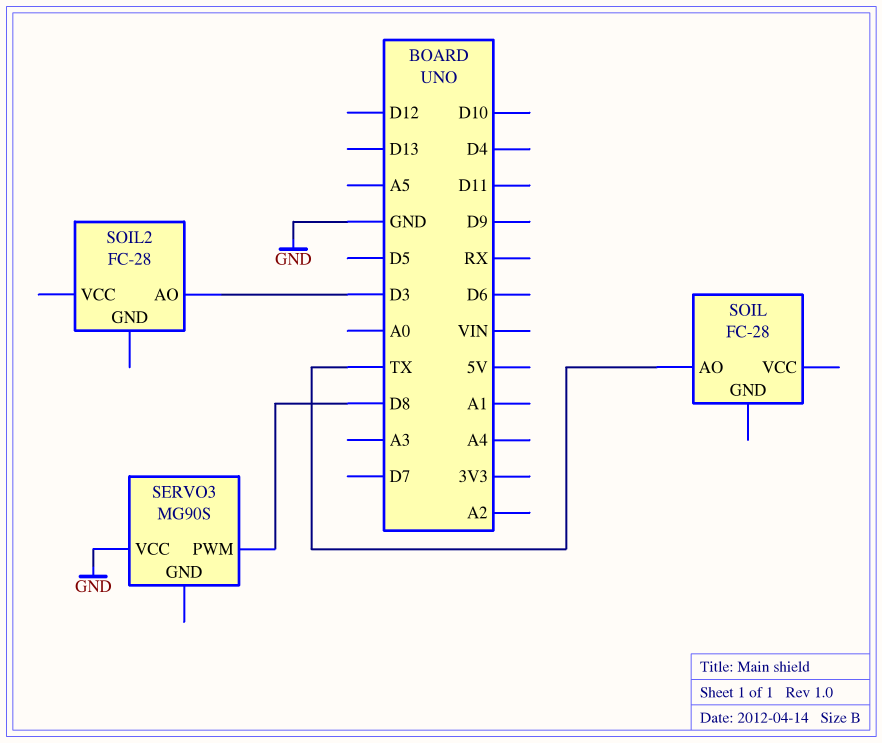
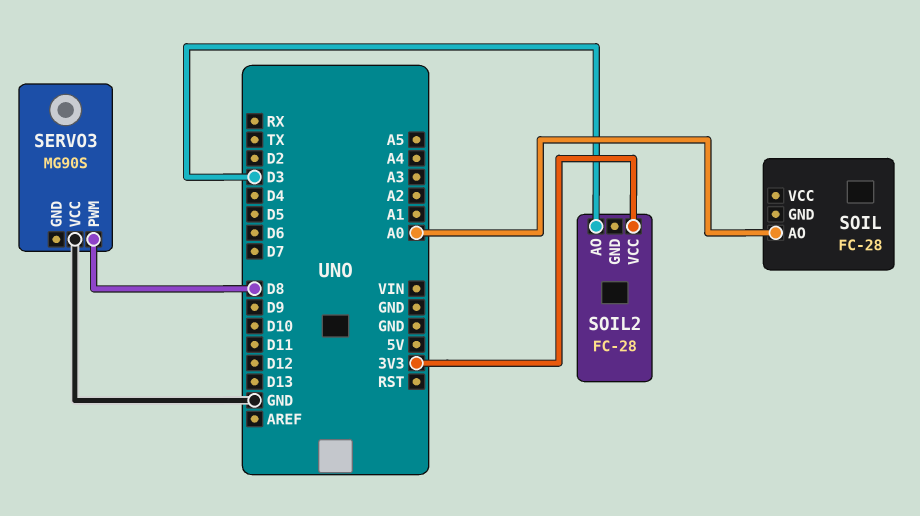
SOIL pin AO: TX -> A0
SOIL2 pin VCC: none -> 3V3

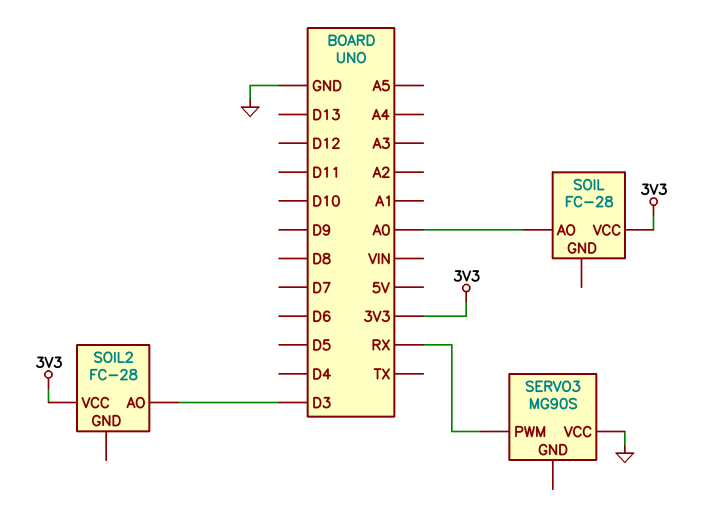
SERVO3 pin PWM: D8 -> RX
SOIL pin VCC: none -> 3V3

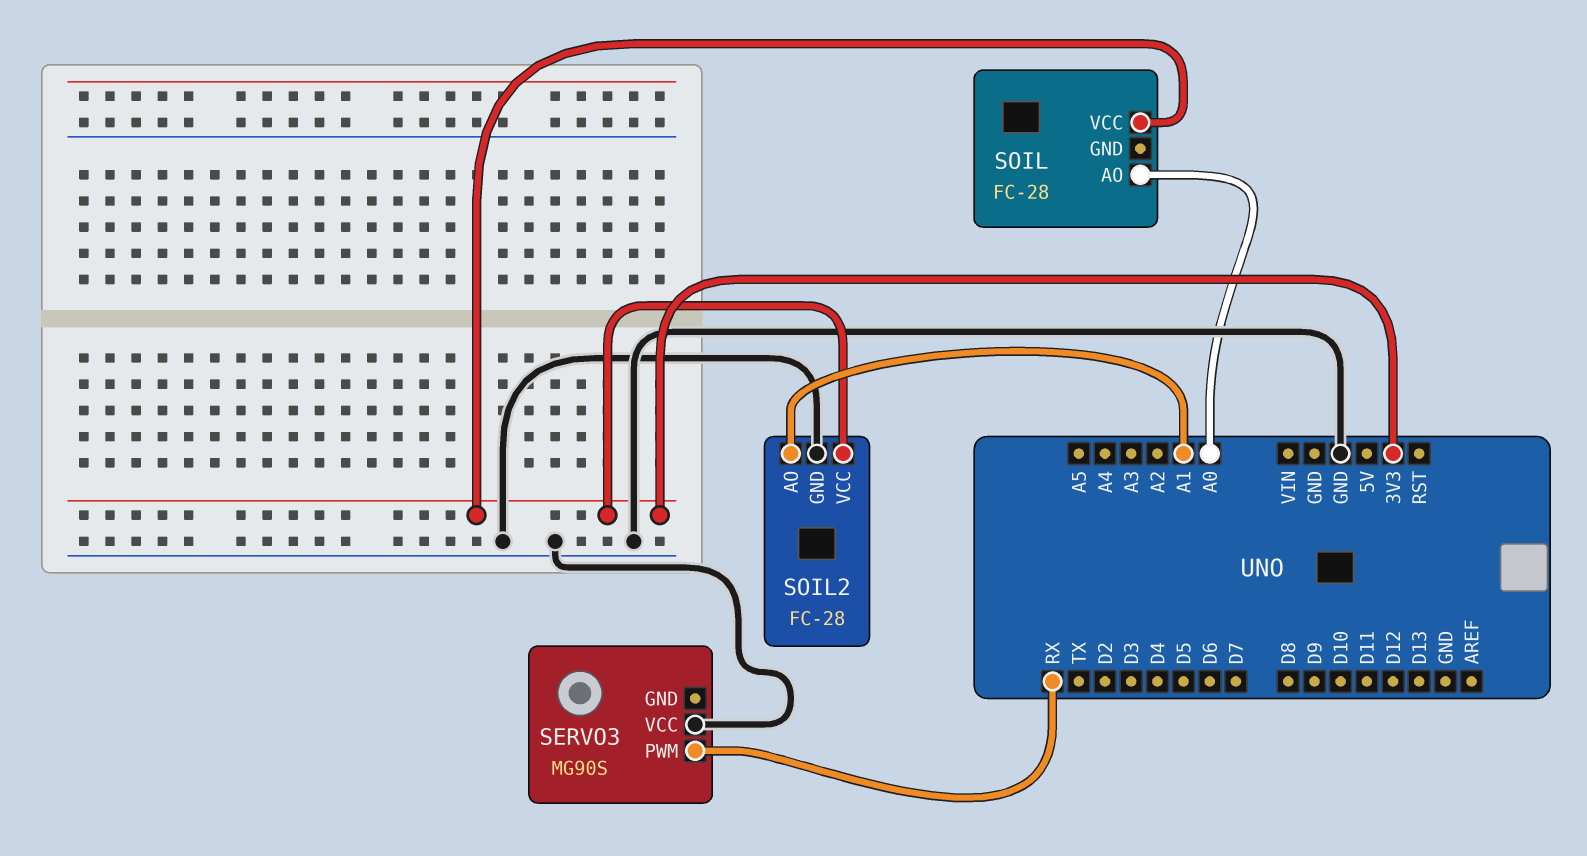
SOIL2 pin AO: D3 -> A1
SOIL2 pin GND: none -> GND

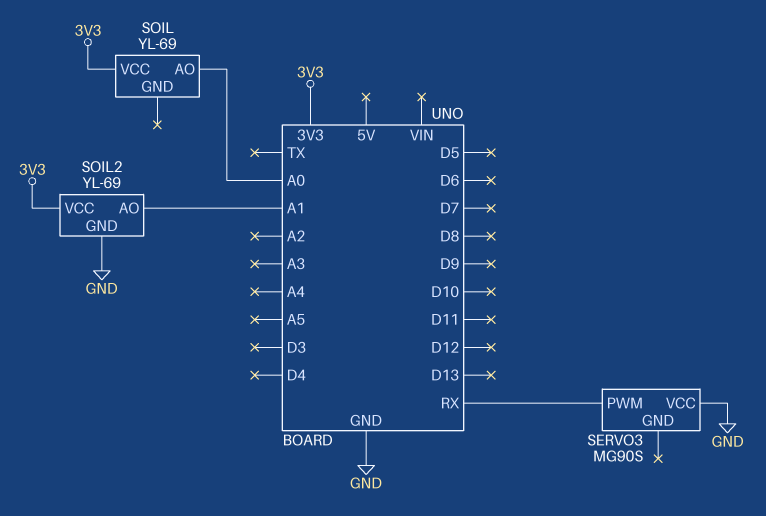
SOIL: FC-28 -> YL-69
SOIL2: FC-28 -> YL-69

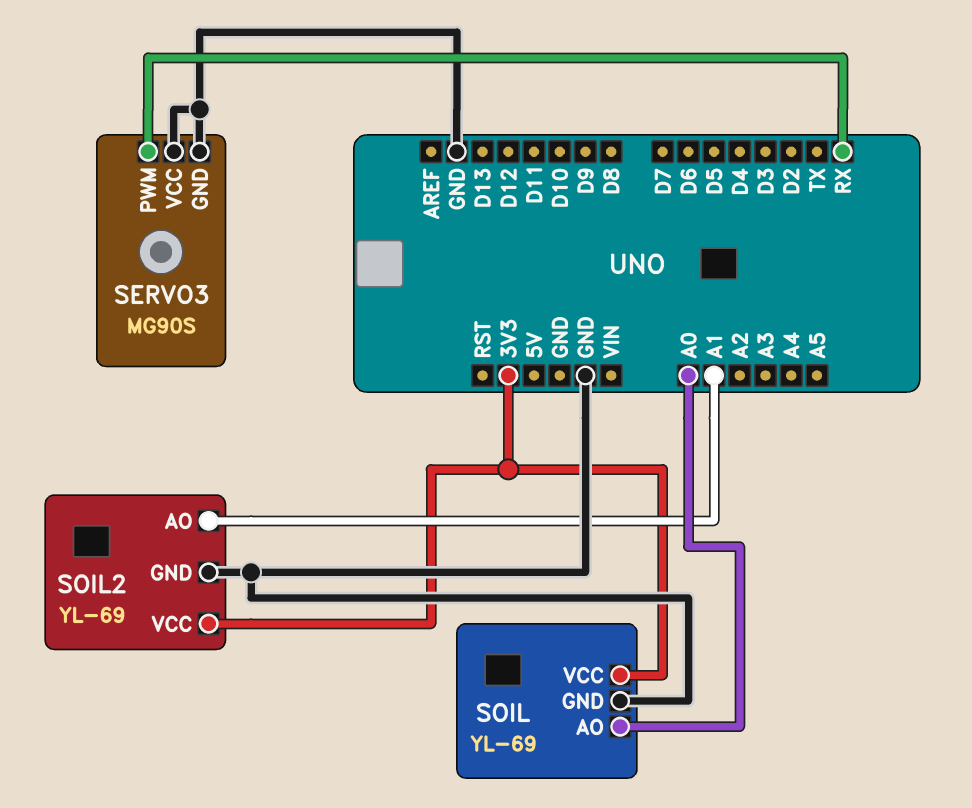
SERVO3 pin GND: none -> GND
SOIL pin GND: none -> GND

